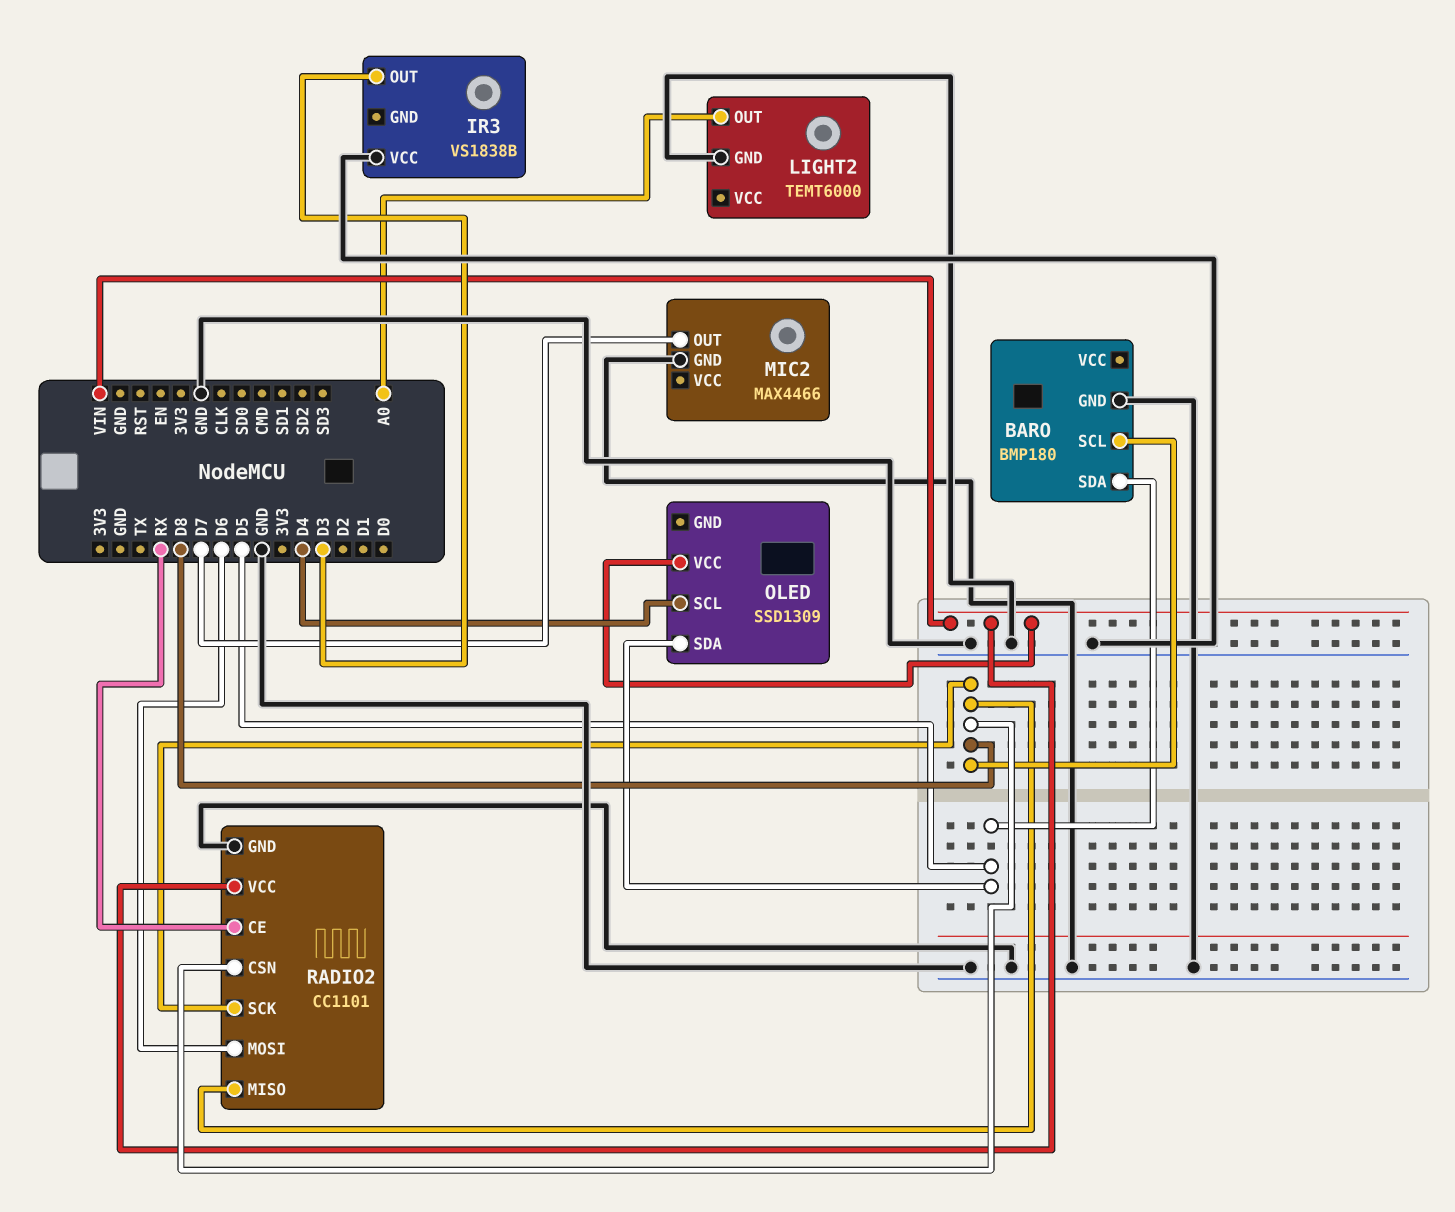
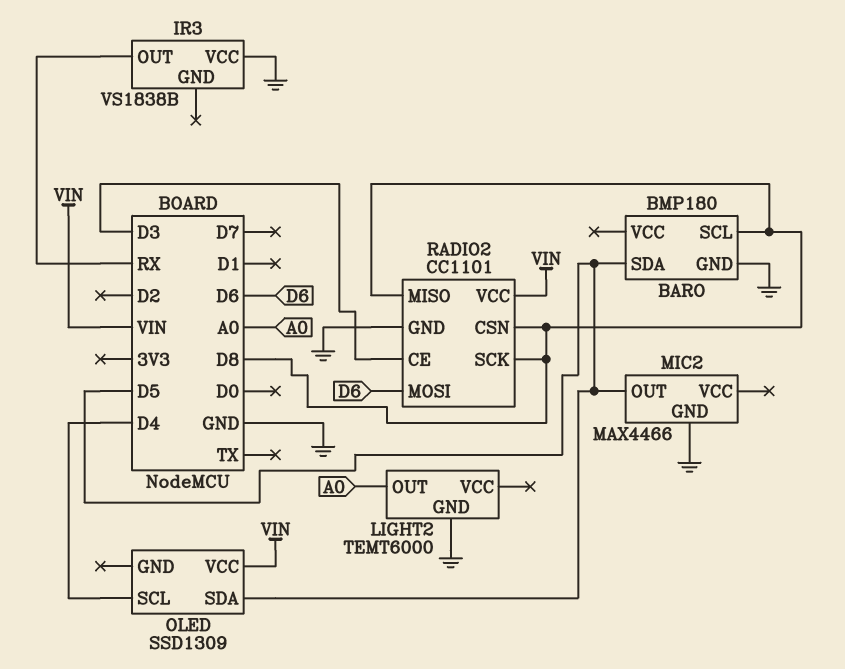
IR3 pin OUT: D3 -> RX
MIC2 pin OUT: D7 -> D5
RADIO2 pin CE: RX -> D3

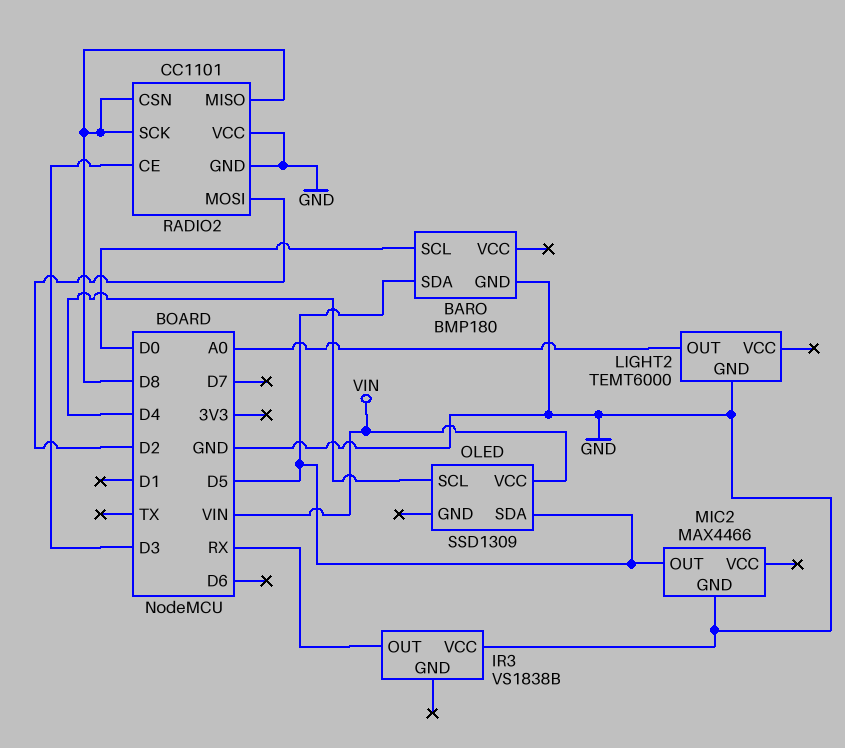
BARO pin SCL: D8 -> D0
RADIO2 pin MOSI: D6 -> D2
RADIO2 pin VCC: VIN -> GND

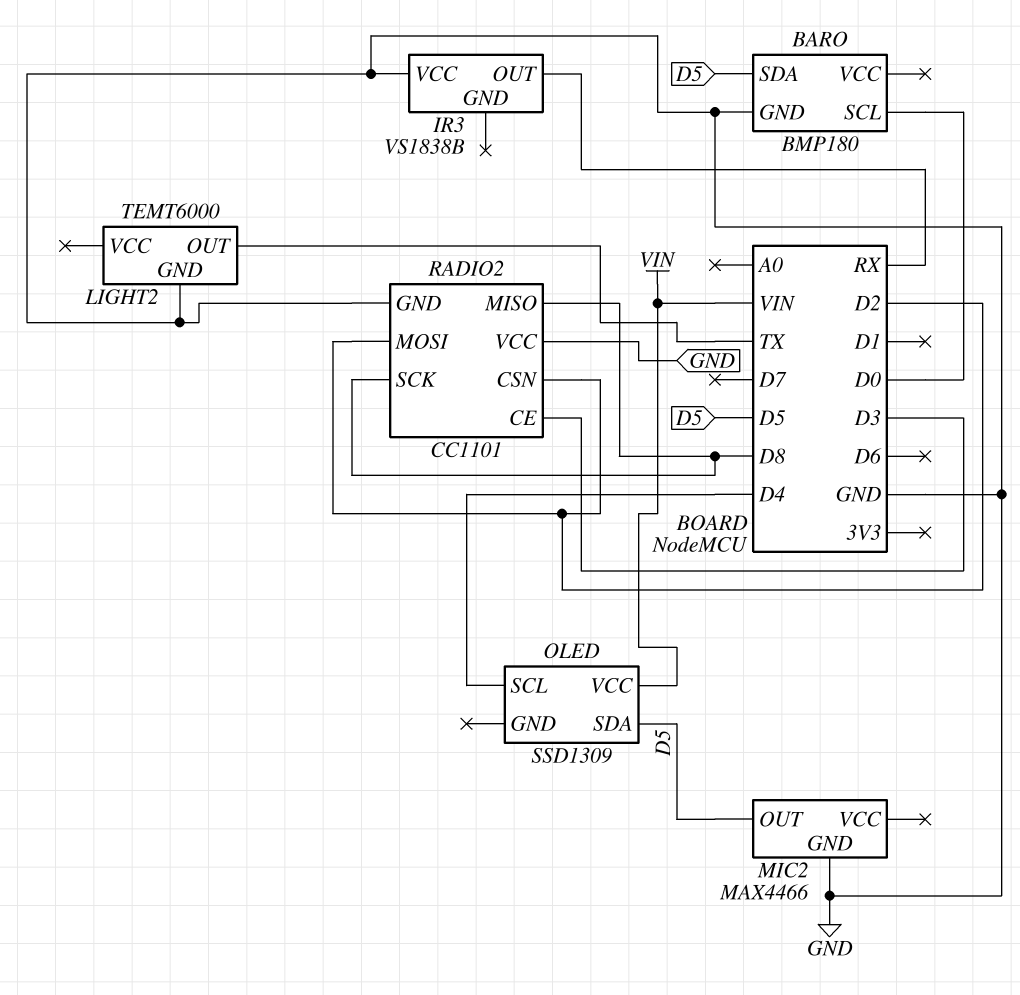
LIGHT2 pin OUT: A0 -> TX
RADIO2 pin CSN: D8 -> D2

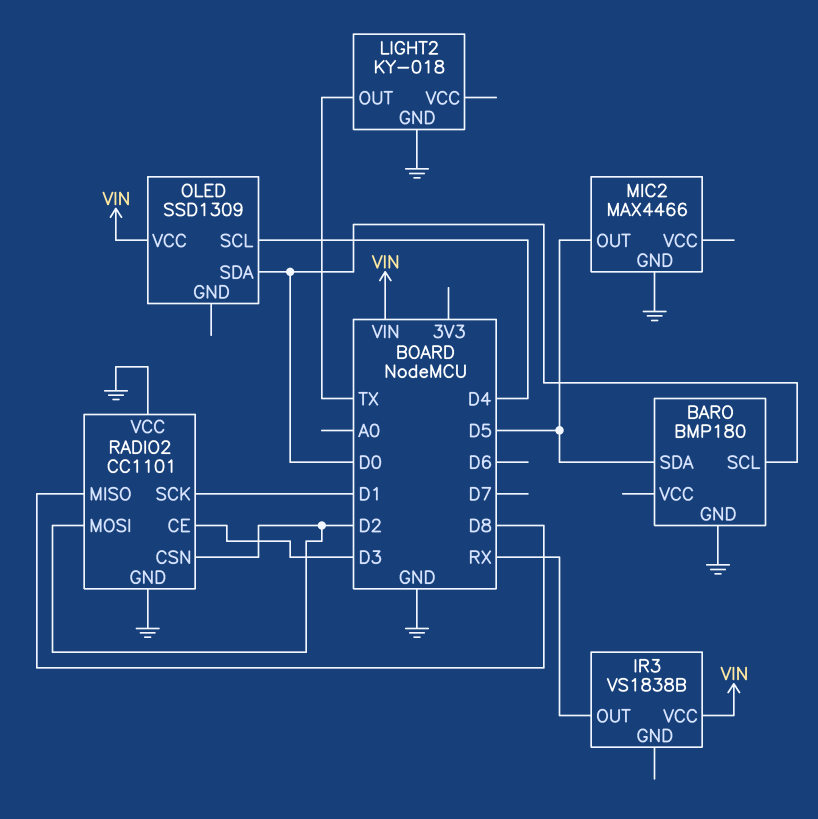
IR3 pin VCC: GND -> VIN
LIGHT2: TEMT6000 -> KY-018
OLED pin SDA: D5 -> D0
RADIO2 pin SCK: D8 -> D1

